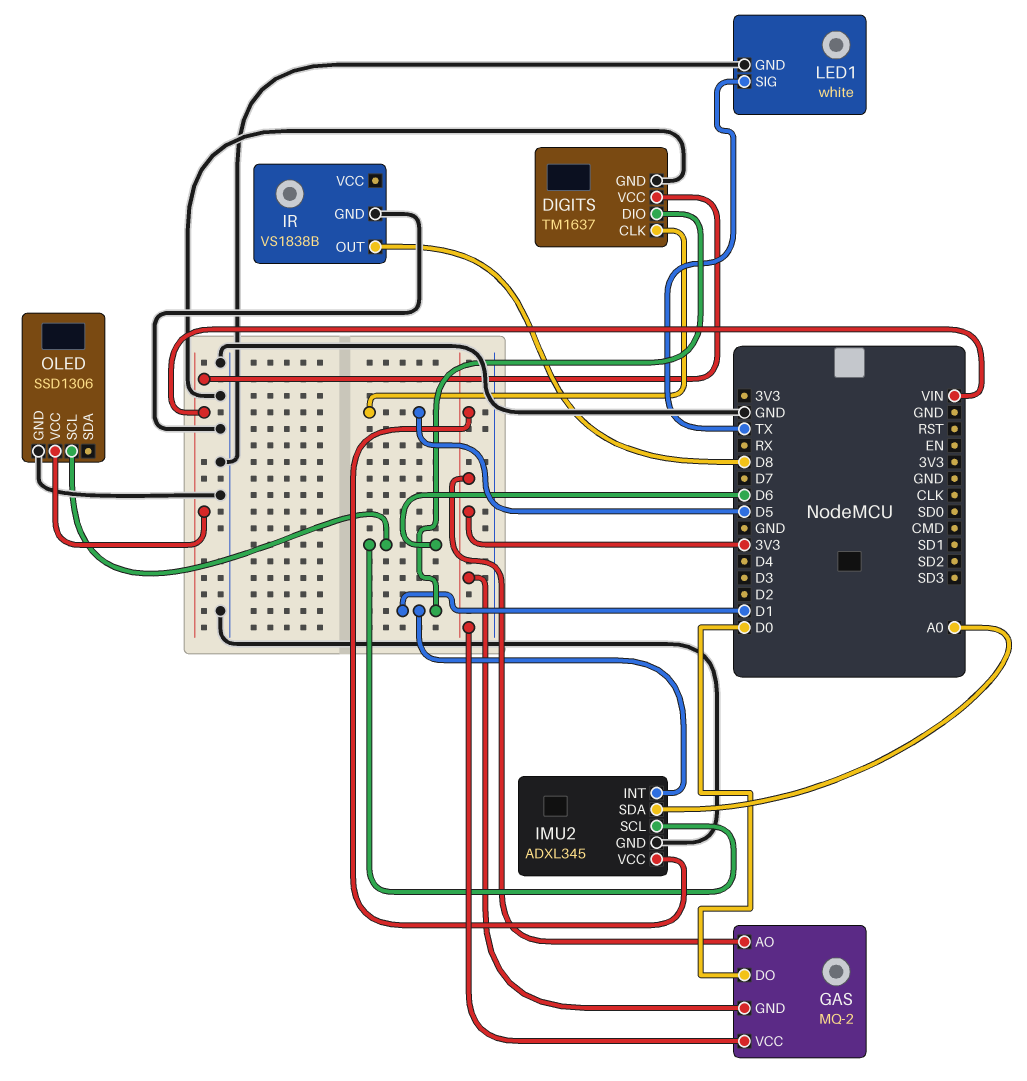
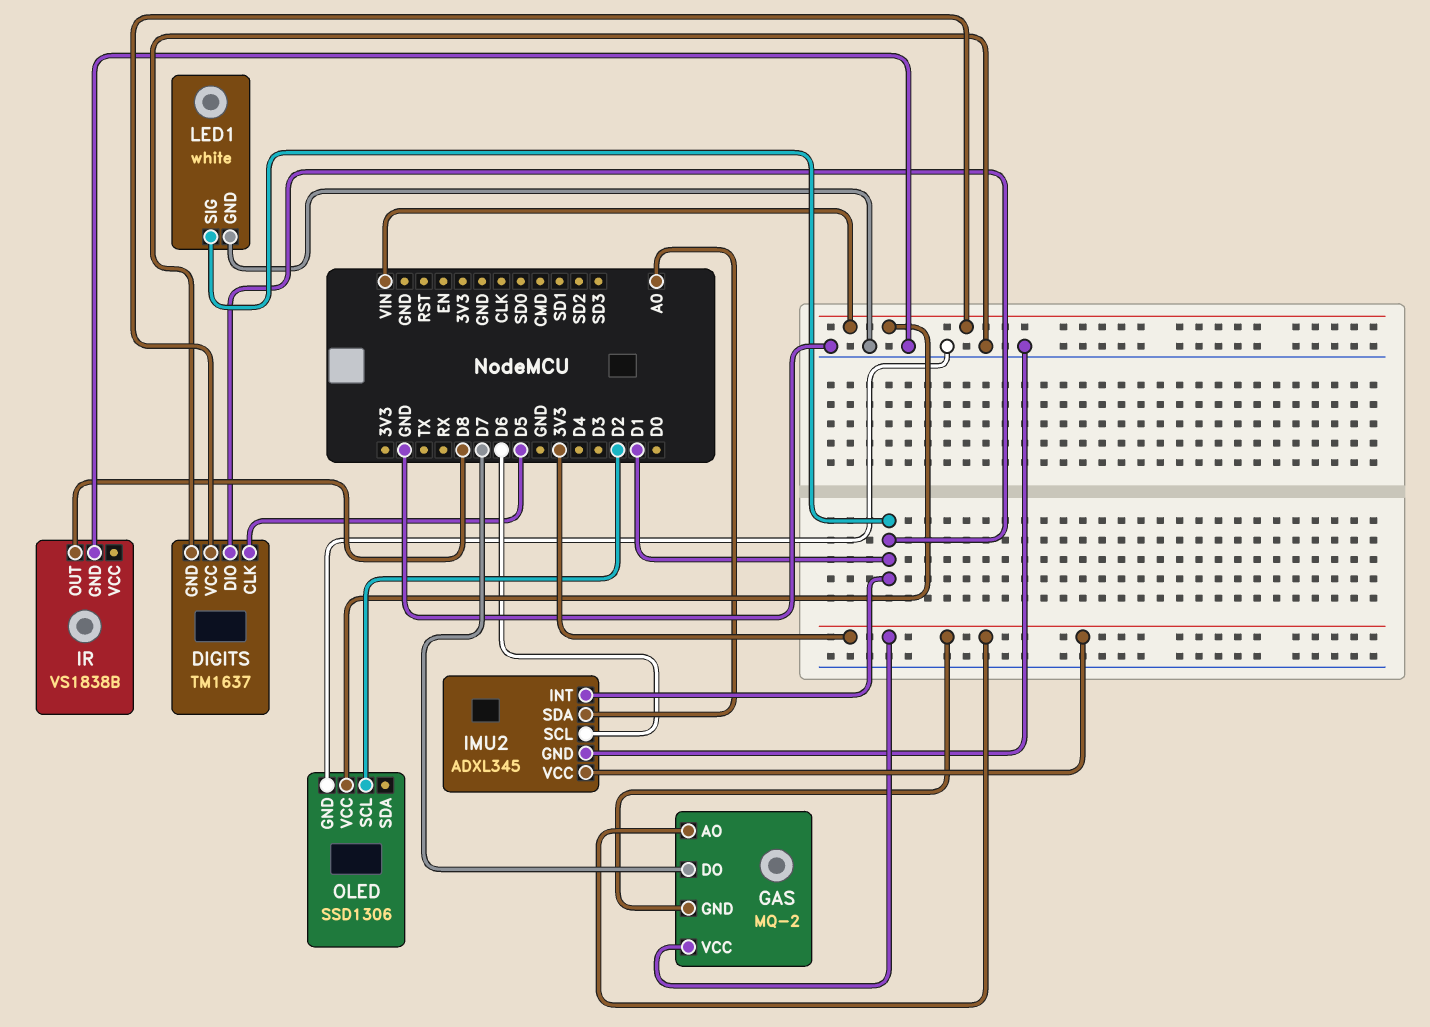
GAS pin DO: D0 -> D7
LED1 pin SIG: TX -> D1
OLED pin SCL: D6 -> D2

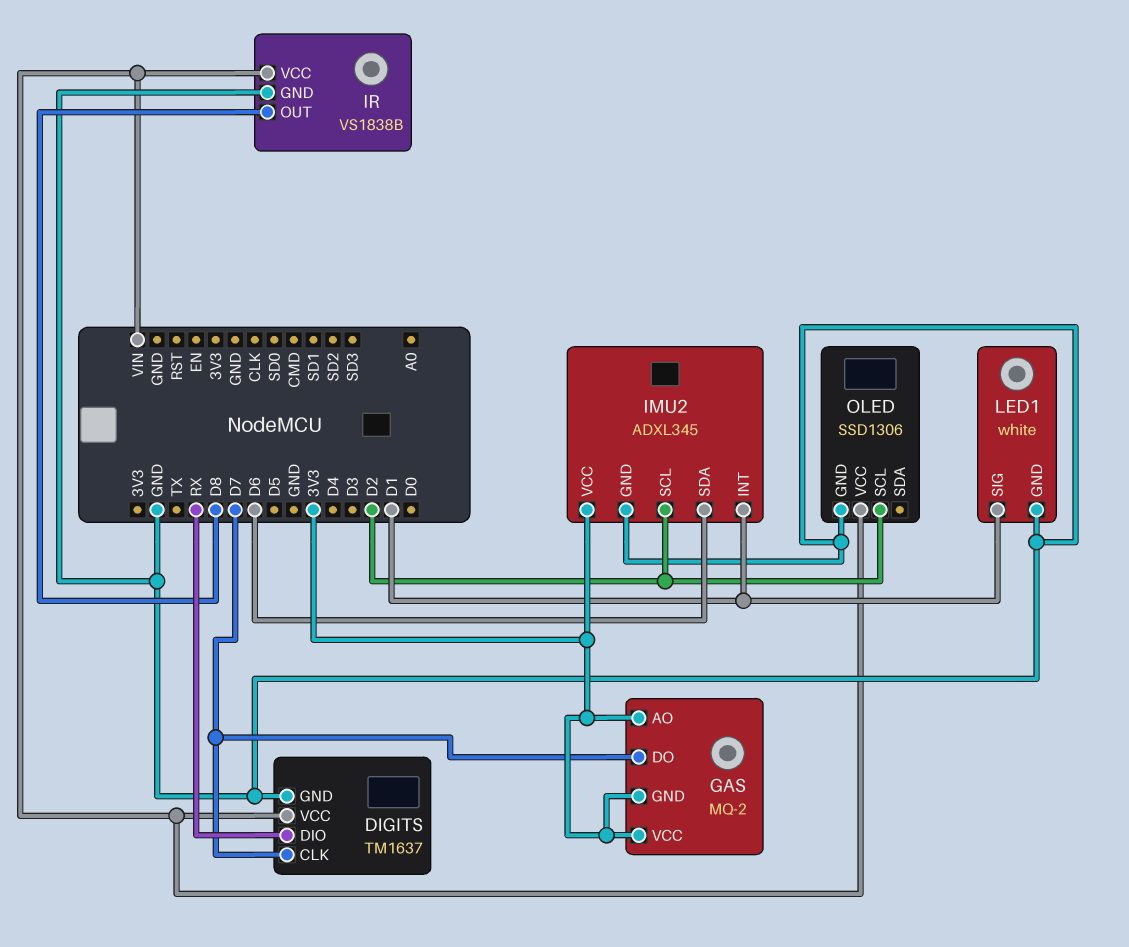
DIGITS pin CLK: D5 -> D7
DIGITS pin DIO: D1 -> RX
IMU2 pin SCL: D6 -> D2
IMU2 pin SDA: A0 -> D6
IR pin VCC: none -> VIN

